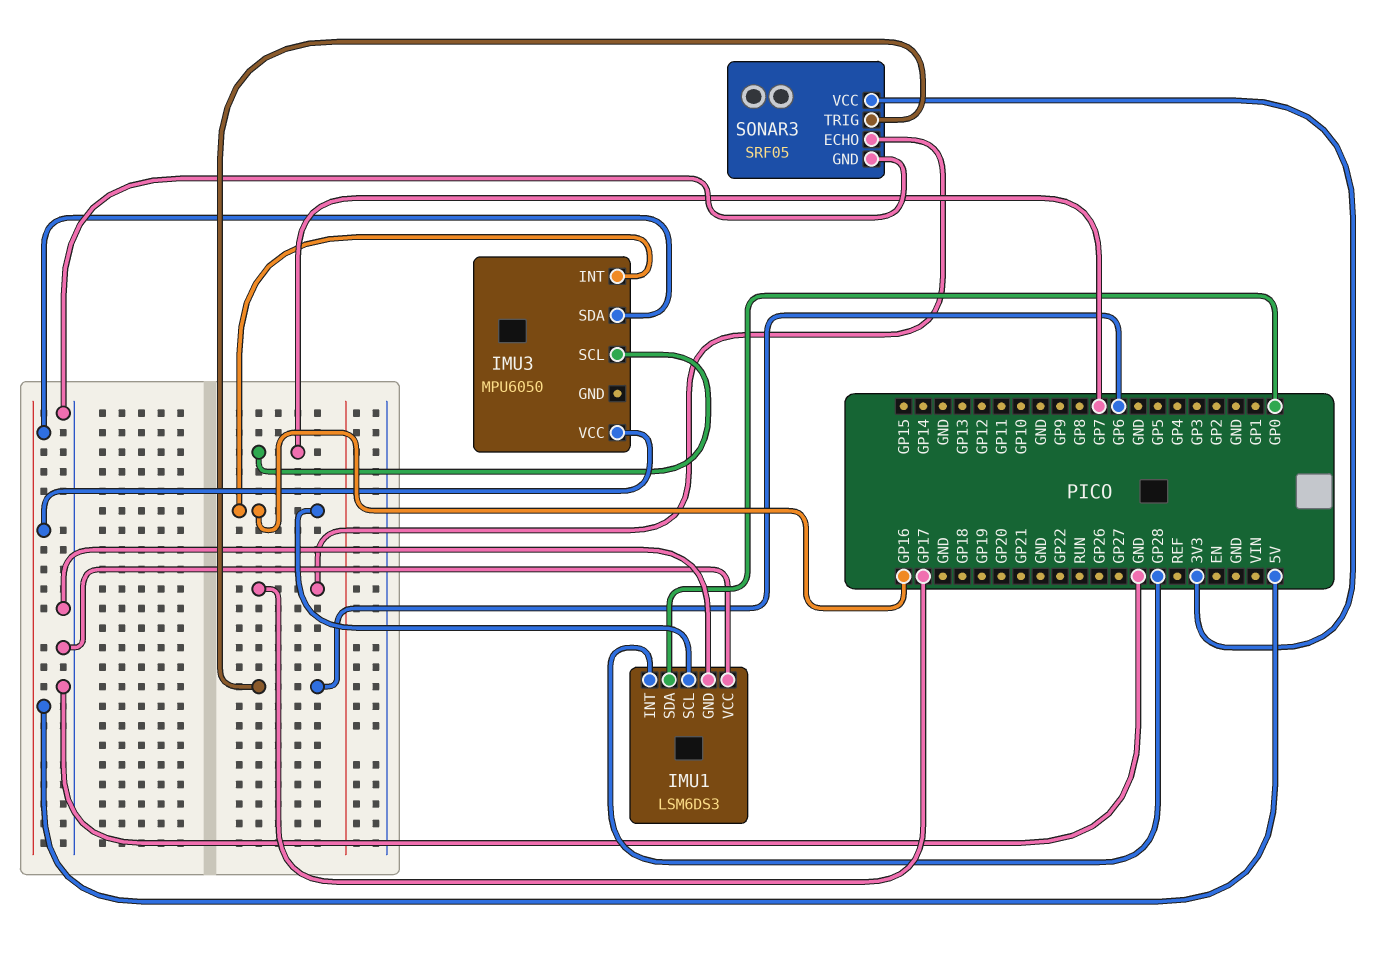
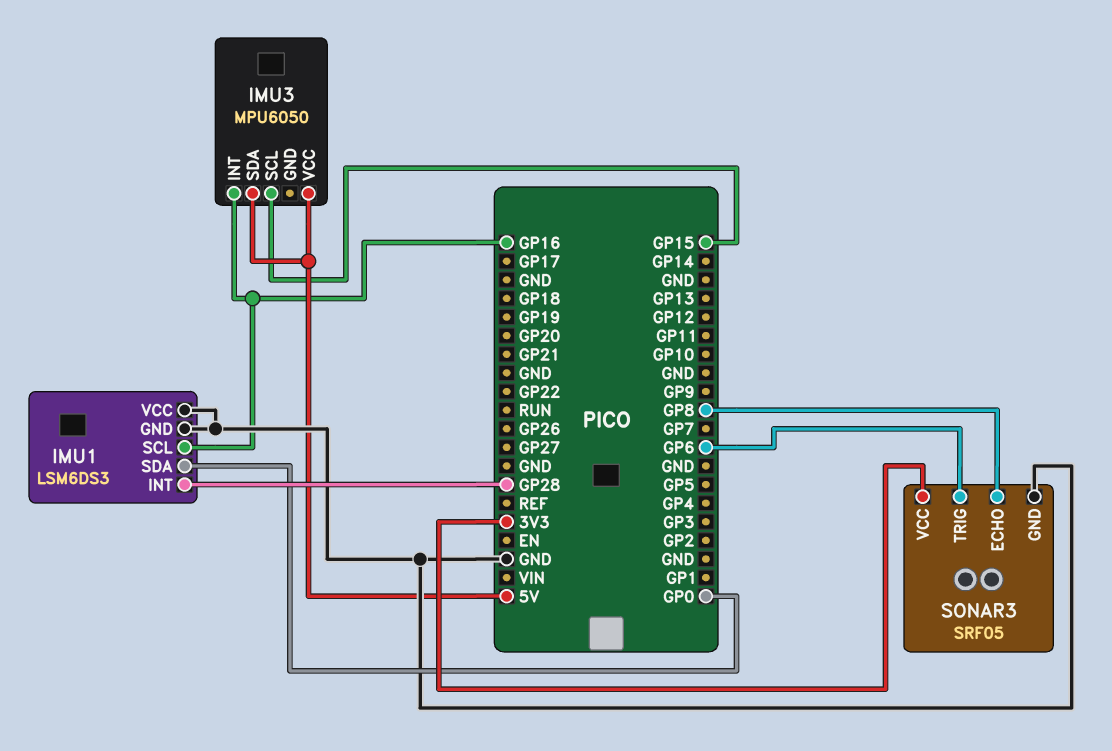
IMU3 pin SCL: GP7 -> GP15
SONAR3 pin ECHO: GP17 -> GP8

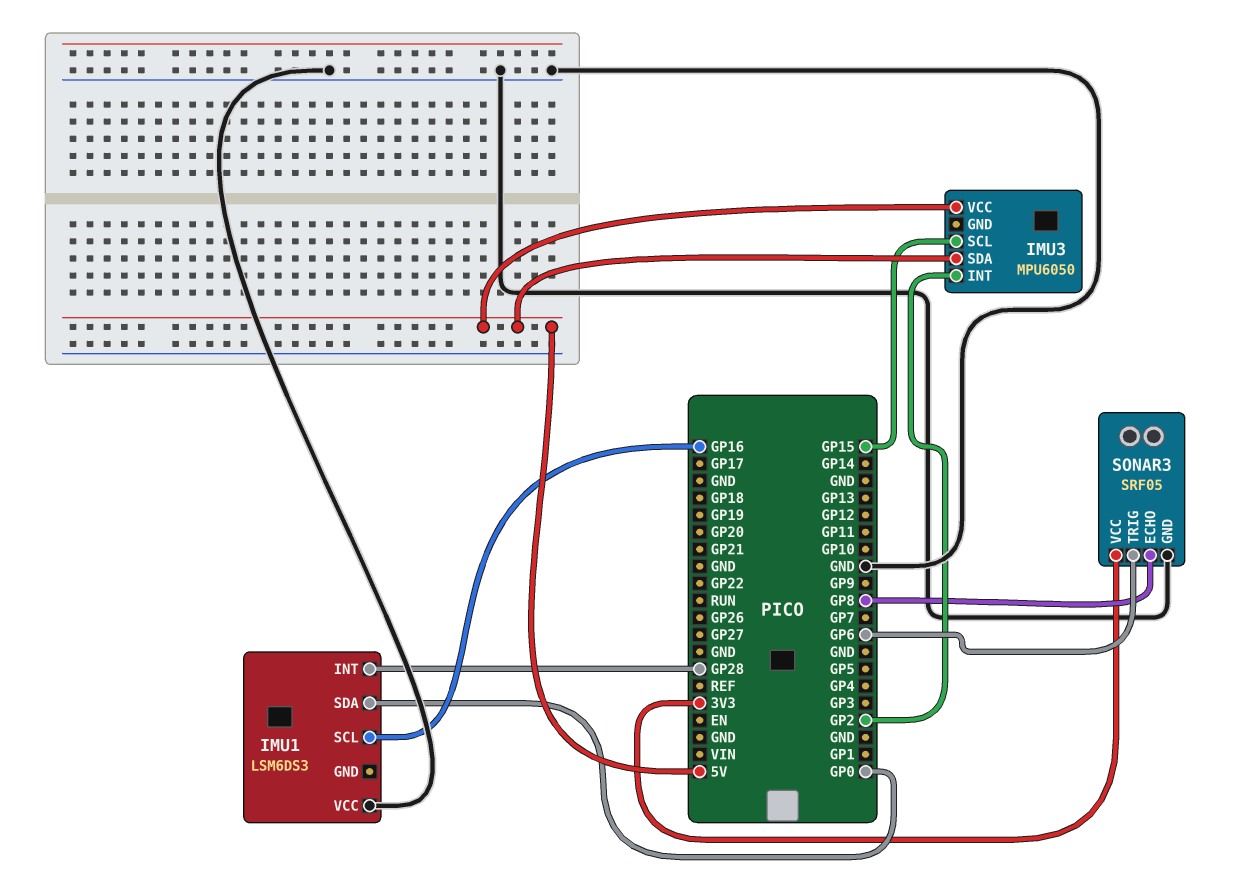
IMU1 pin GND: GND -> none
IMU3 pin INT: GP16 -> GP2

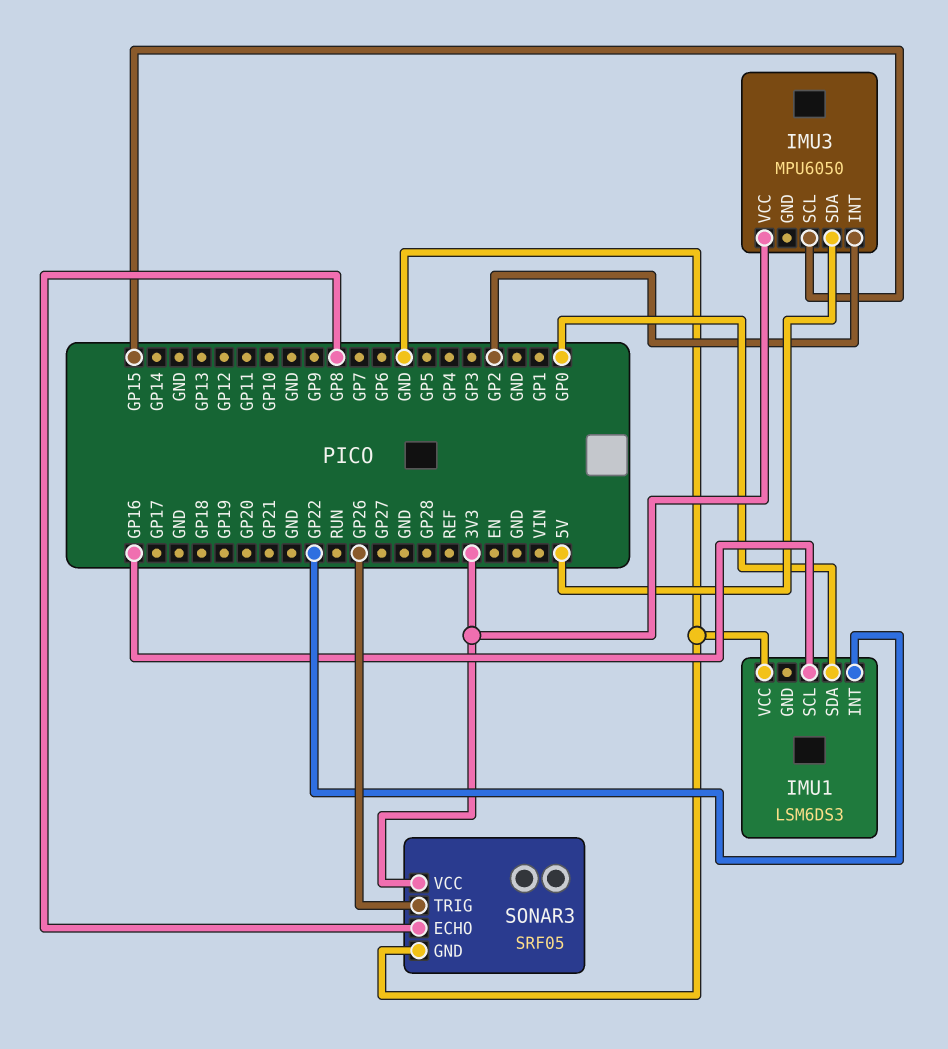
IMU1 pin INT: GP28 -> GP22
IMU3 pin VCC: 5V -> 3V3
SONAR3 pin TRIG: GP6 -> GP26

